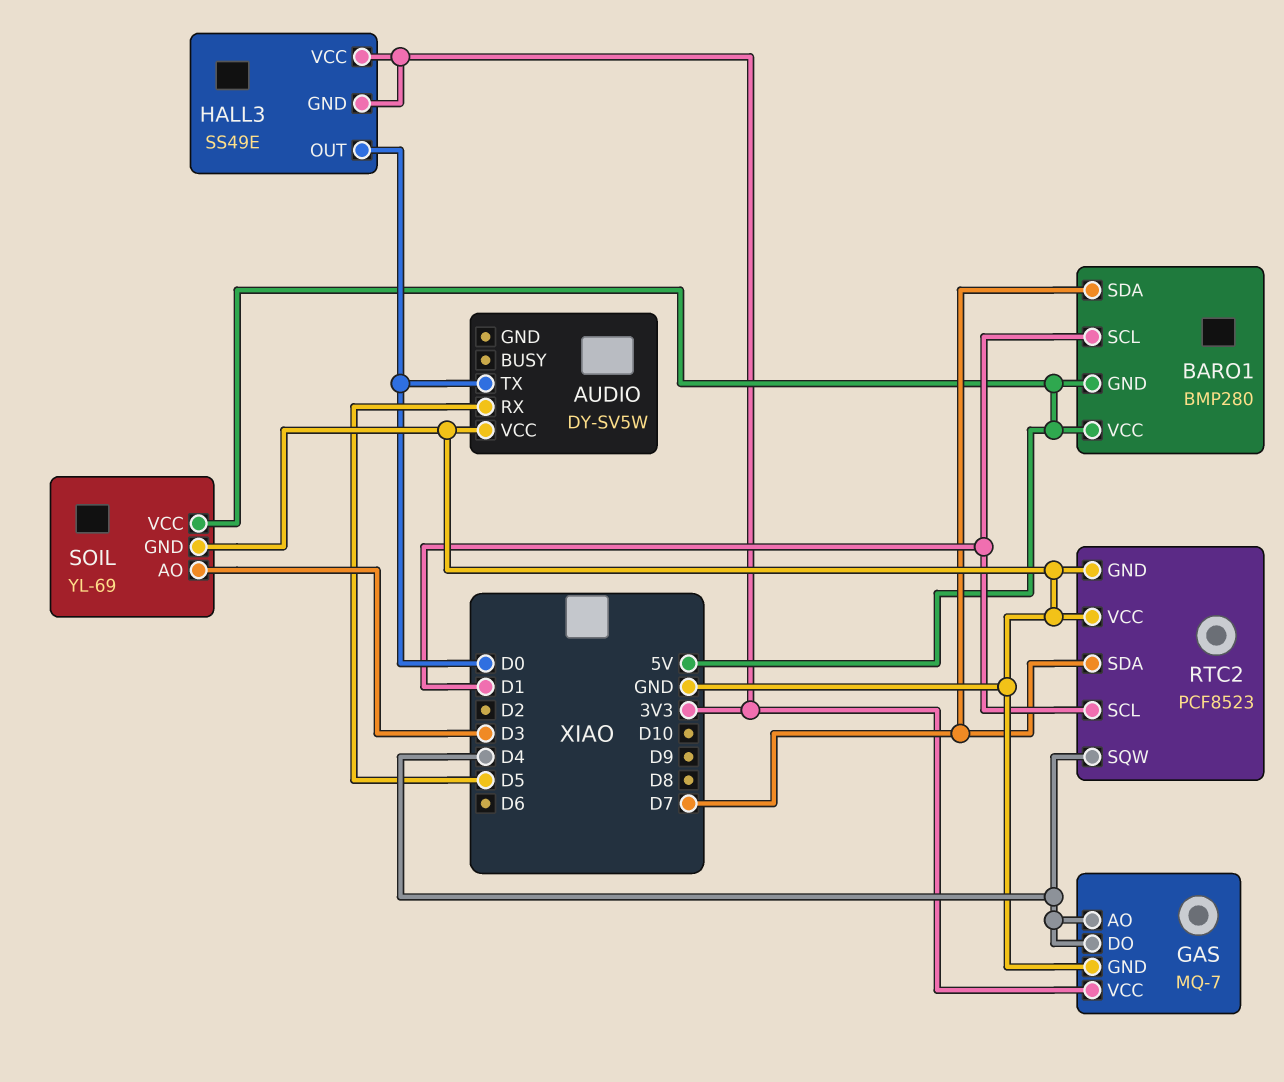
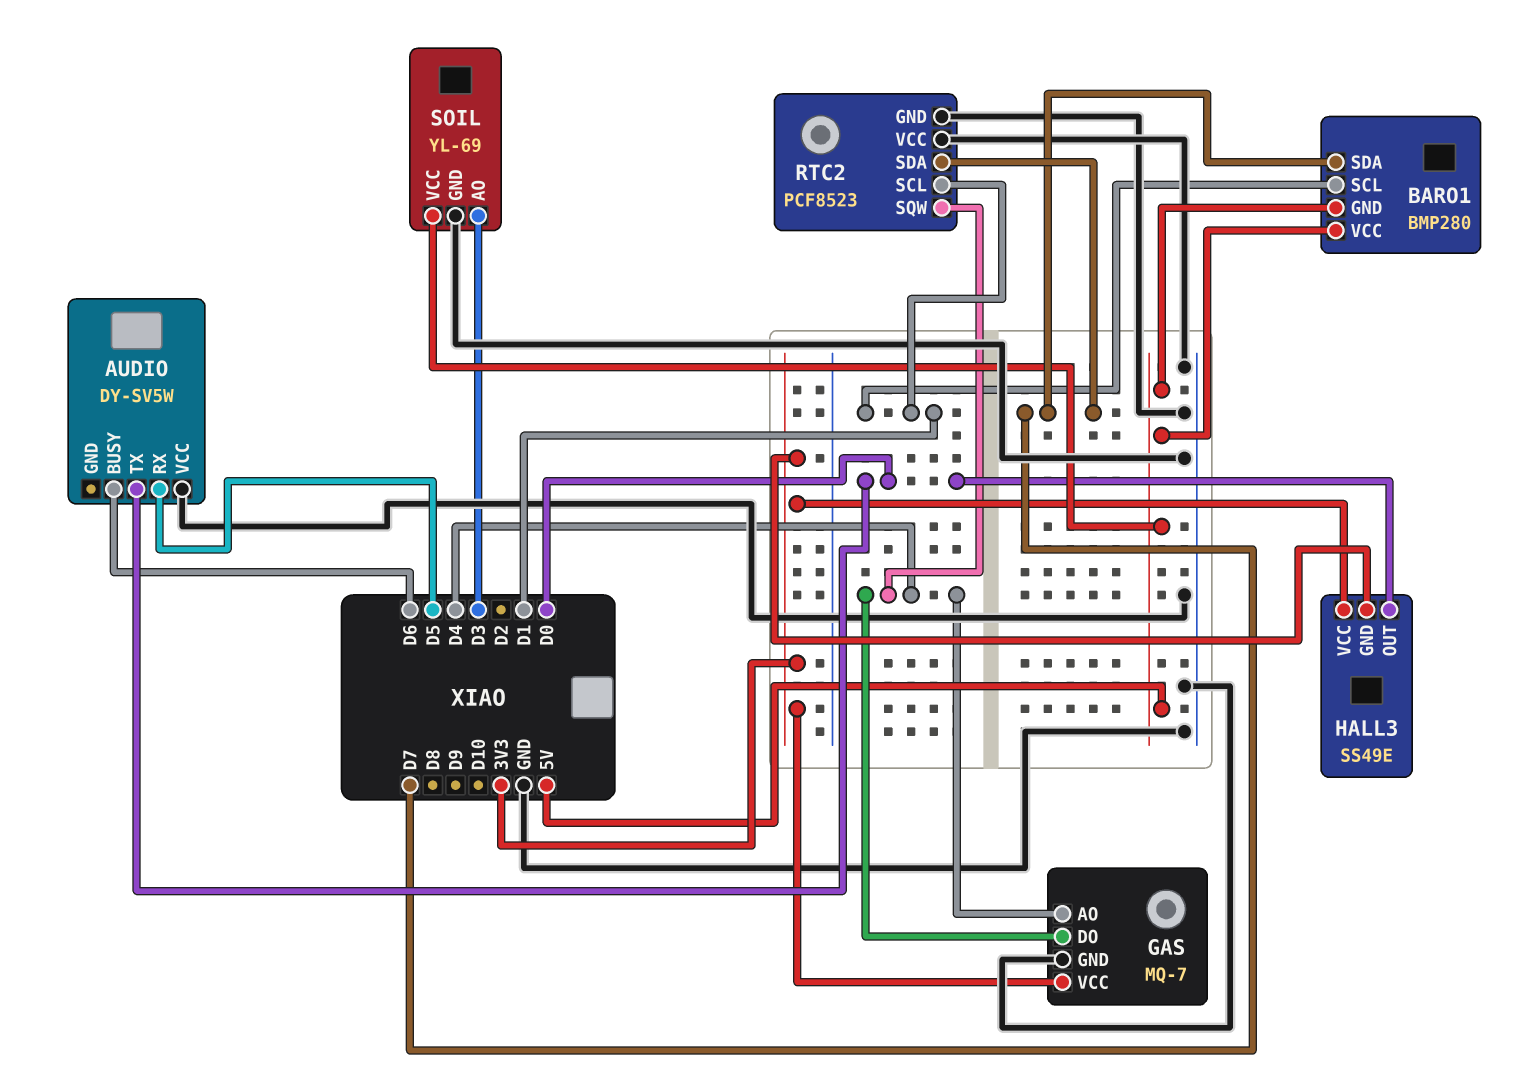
AUDIO pin BUSY: none -> D6

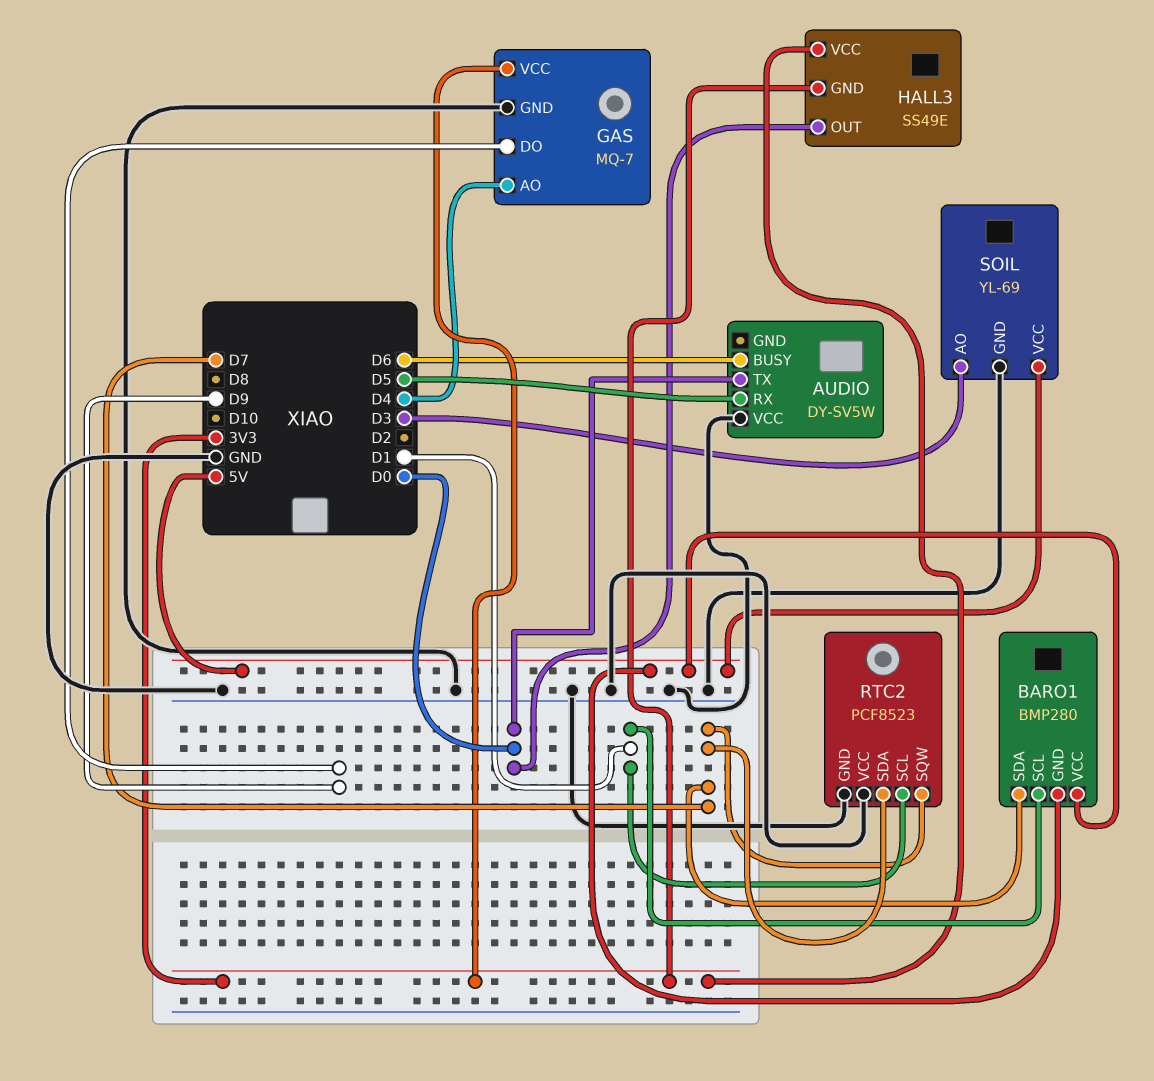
GAS pin DO: D4 -> D9
RTC2 pin SQW: D4 -> D7

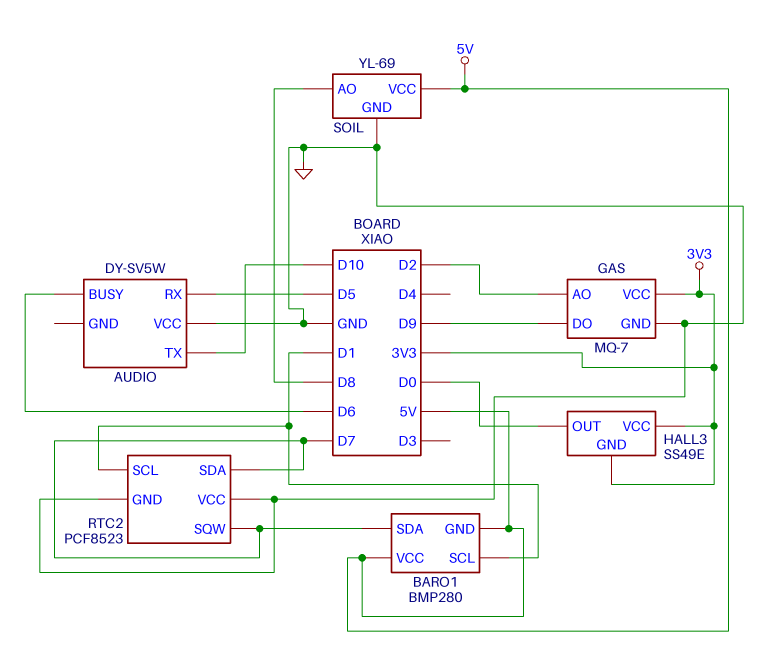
AUDIO pin TX: D0 -> D10
GAS pin AO: D4 -> D2
SOIL pin AO: D3 -> D8

